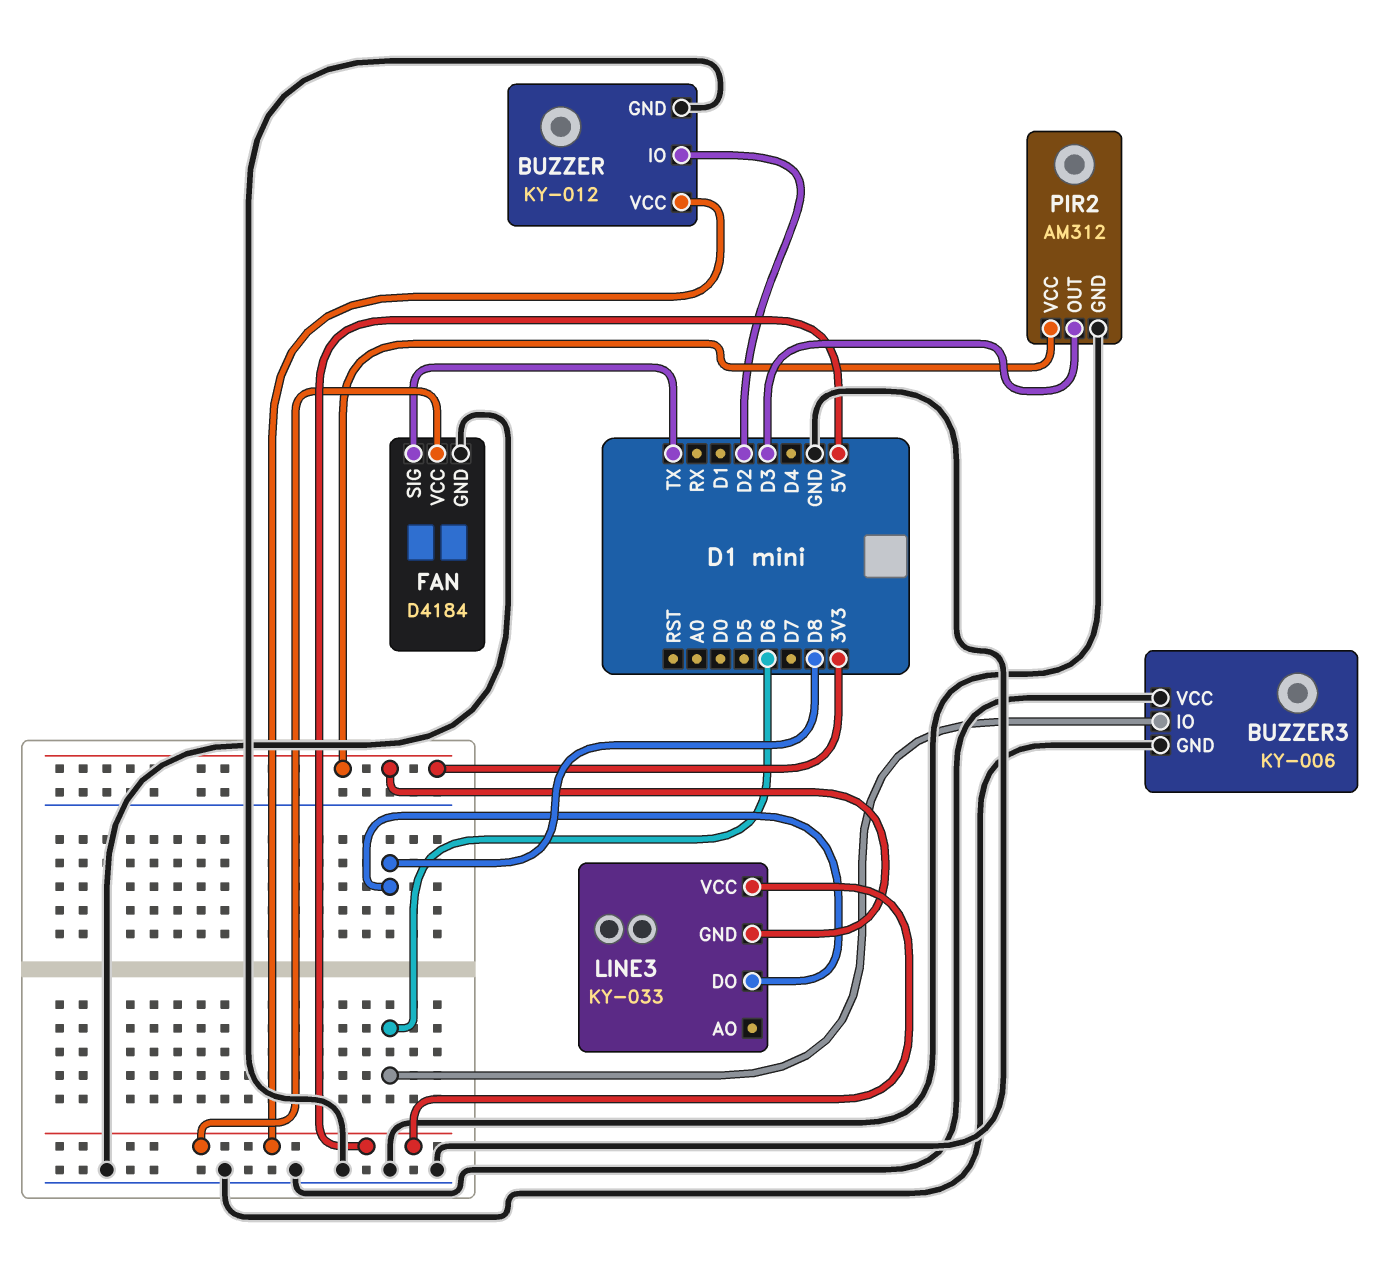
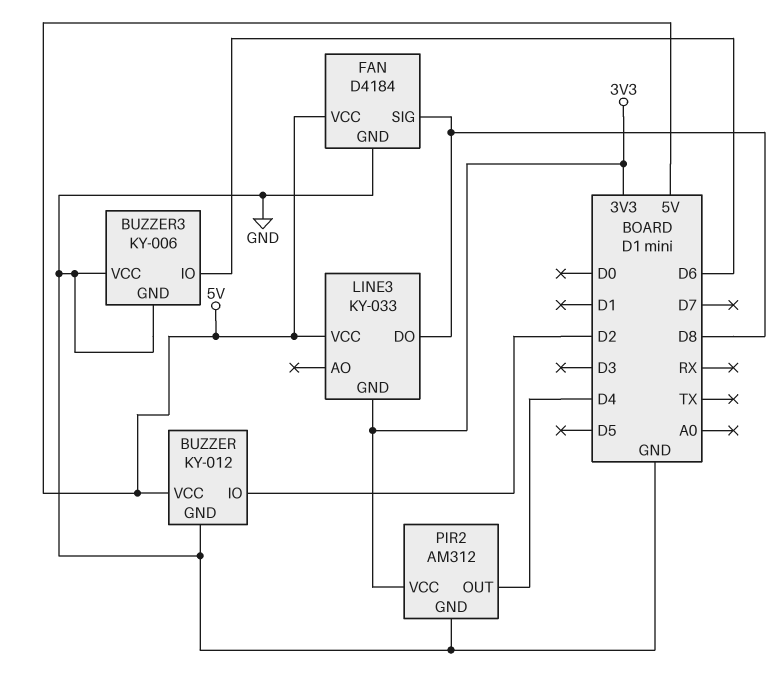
FAN pin SIG: TX -> D8
PIR2 pin OUT: D3 -> D4

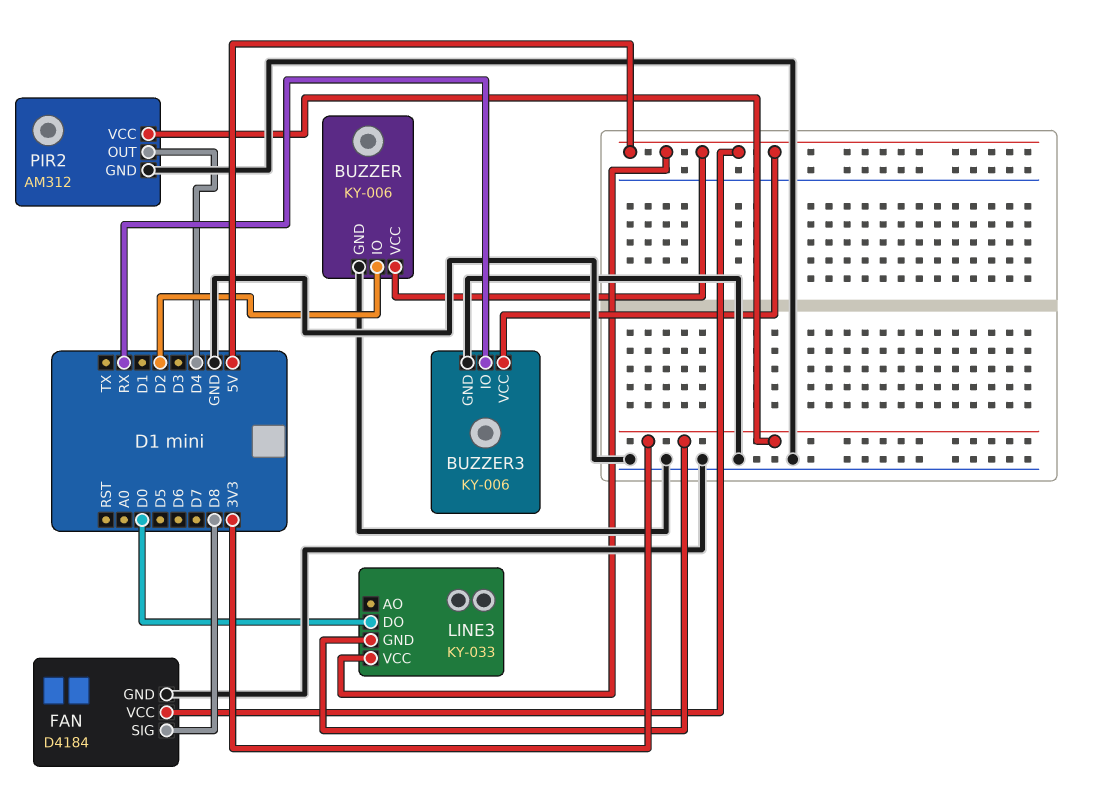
BUZZER: KY-012 -> KY-006
BUZZER3 pin IO: D6 -> RX
BUZZER3 pin VCC: GND -> 5V
LINE3 pin DO: D8 -> D0

